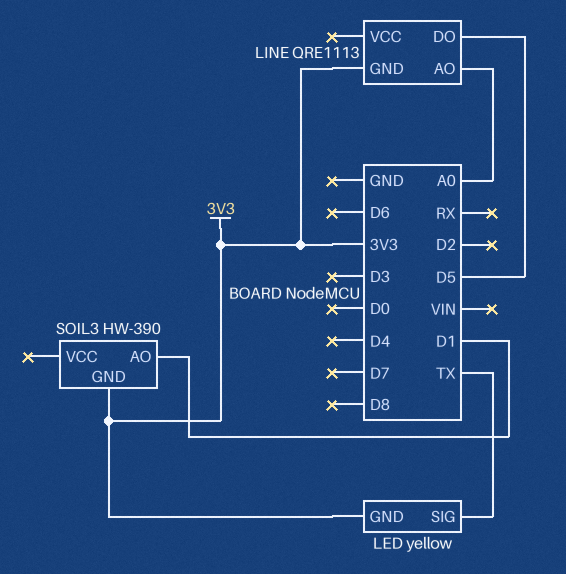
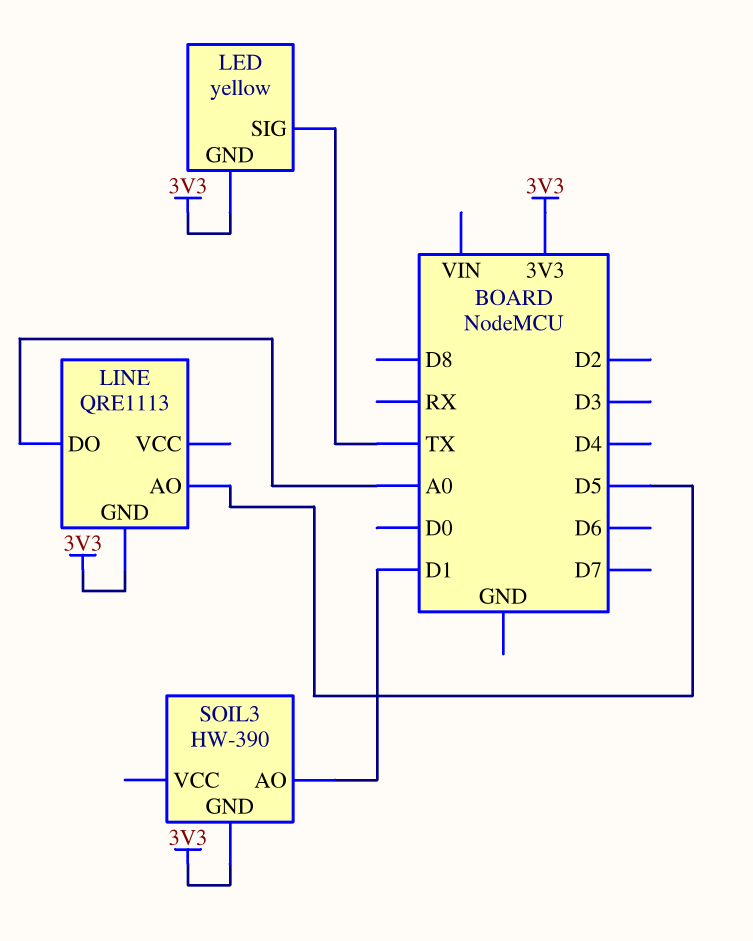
LINE pin AO: A0 -> D5
LINE pin DO: D5 -> A0

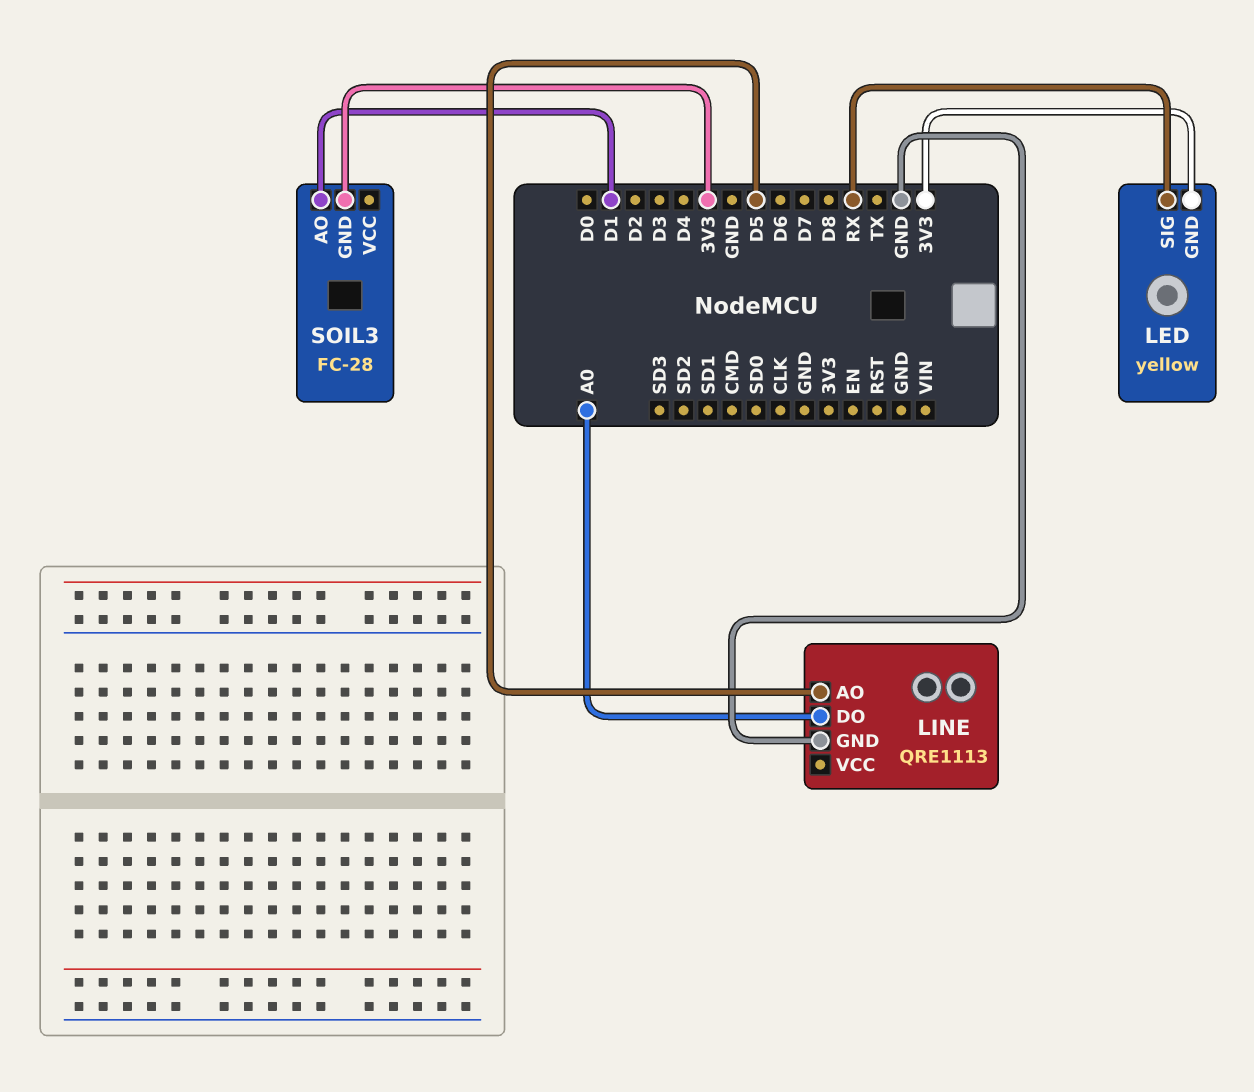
LED pin SIG: TX -> RX
LINE pin GND: 3V3 -> GND
SOIL3: HW-390 -> FC-28

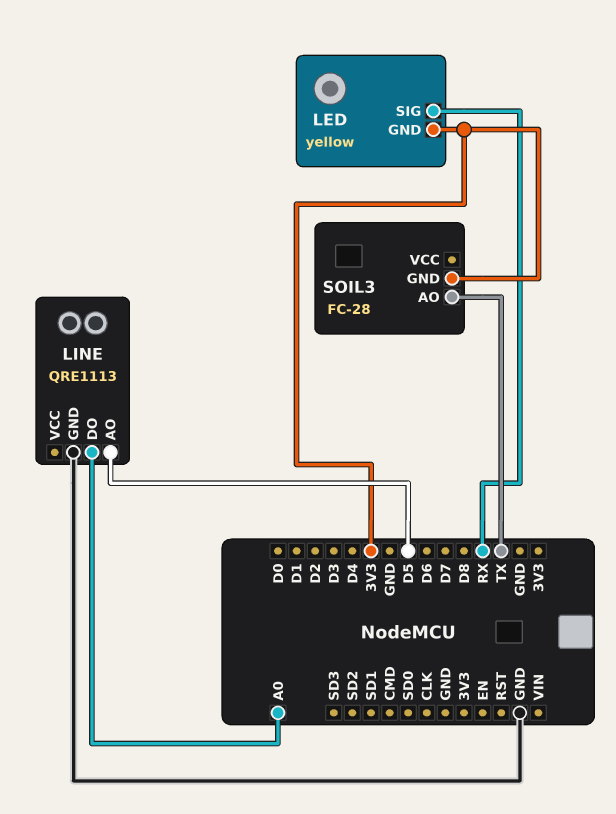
SOIL3 pin AO: D1 -> TX

